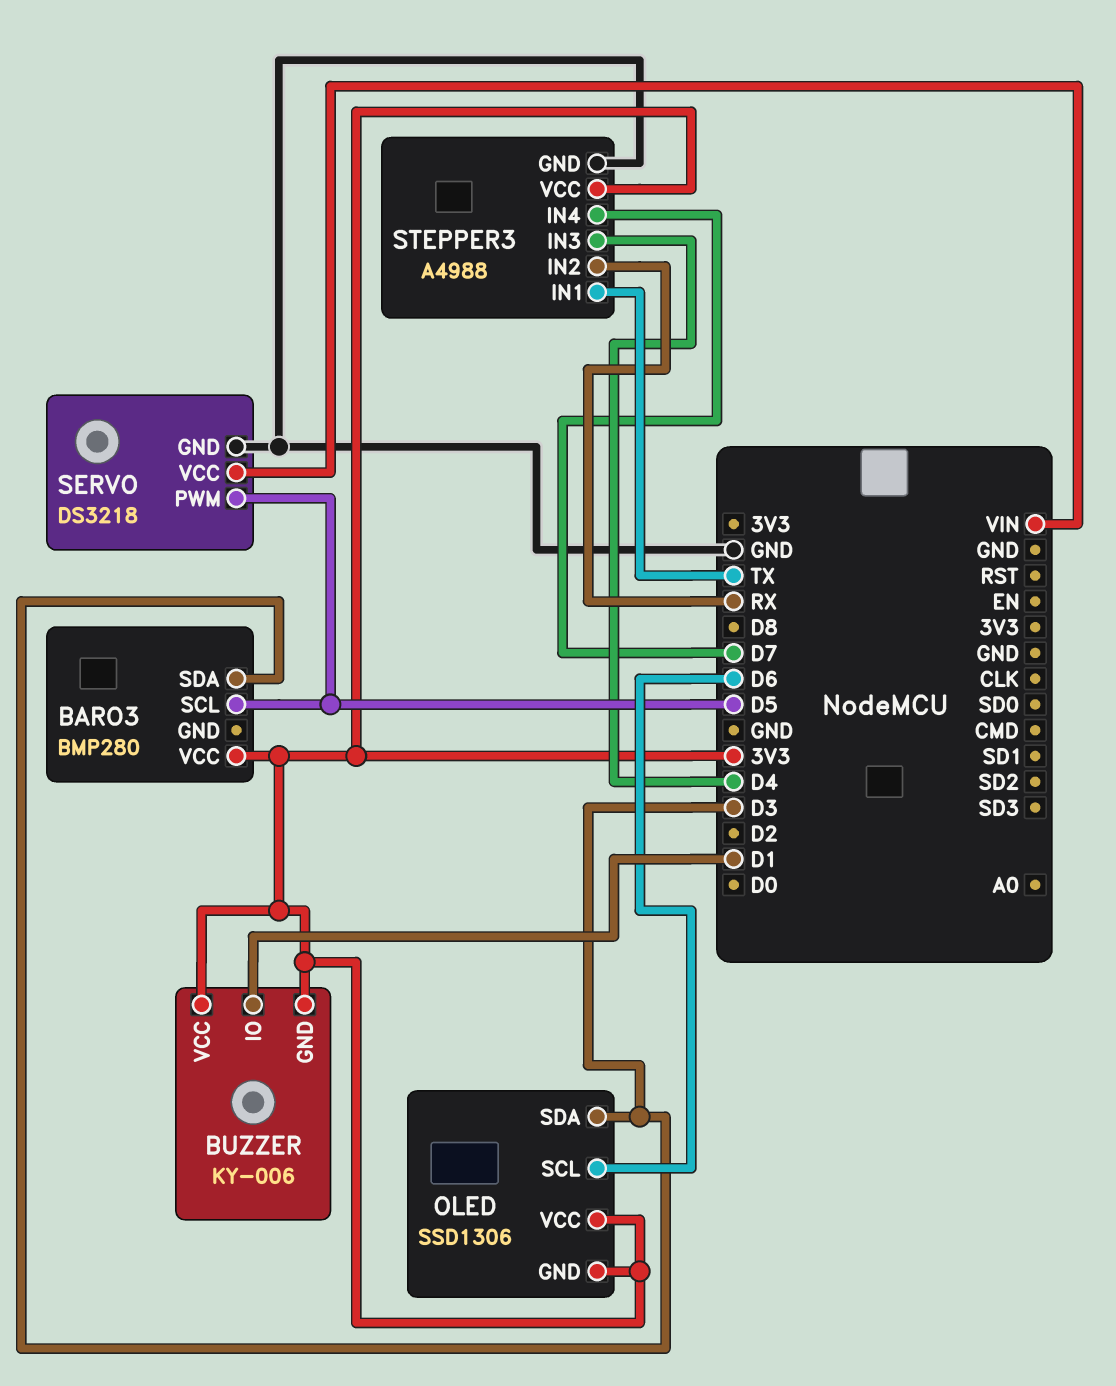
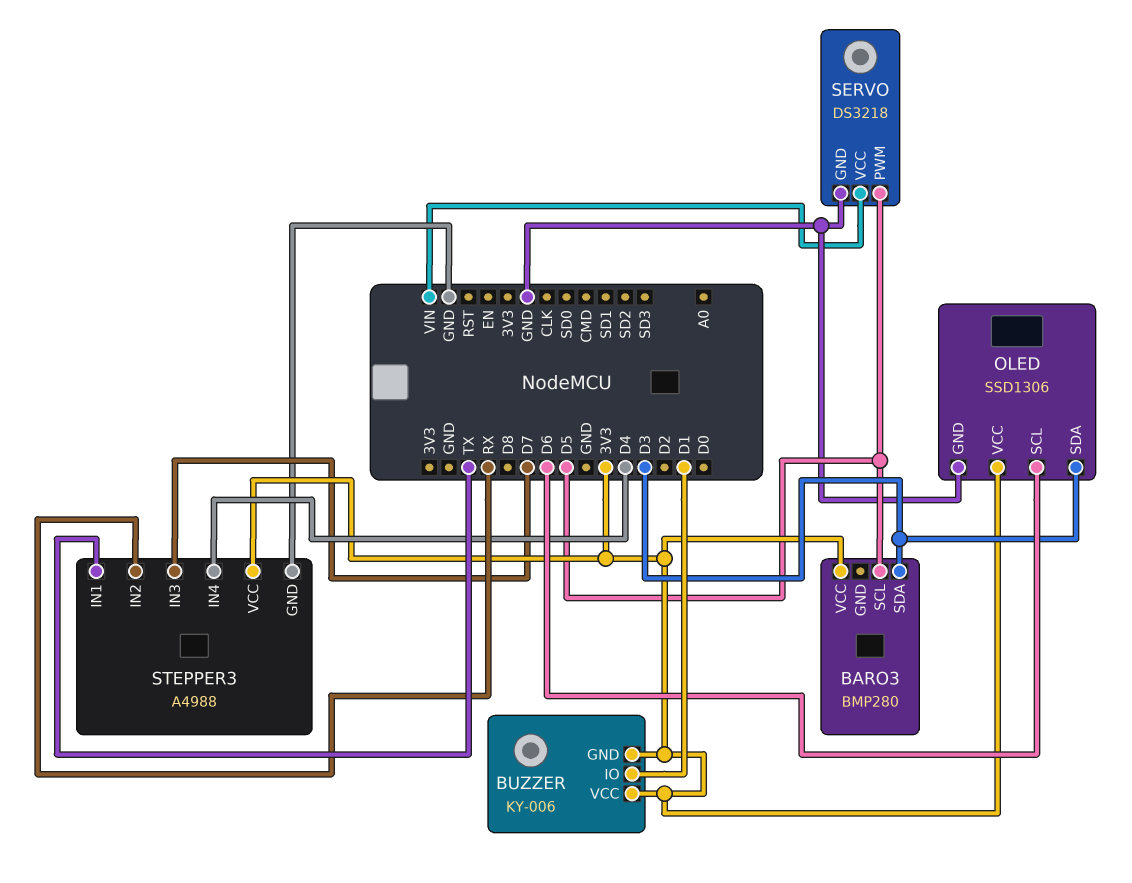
OLED pin GND: 3V3 -> GND
STEPPER3 pin IN3: D4 -> D7
STEPPER3 pin IN4: D7 -> D4

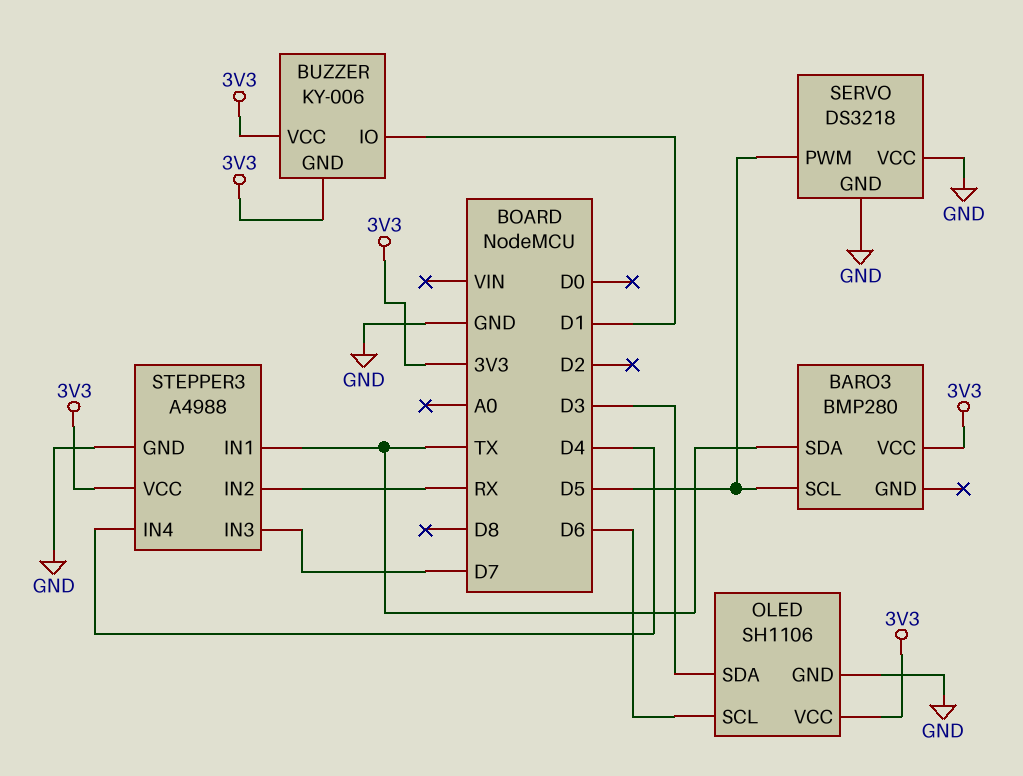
BARO3 pin SDA: D3 -> TX
OLED: SSD1306 -> SH1106
SERVO pin VCC: VIN -> GND

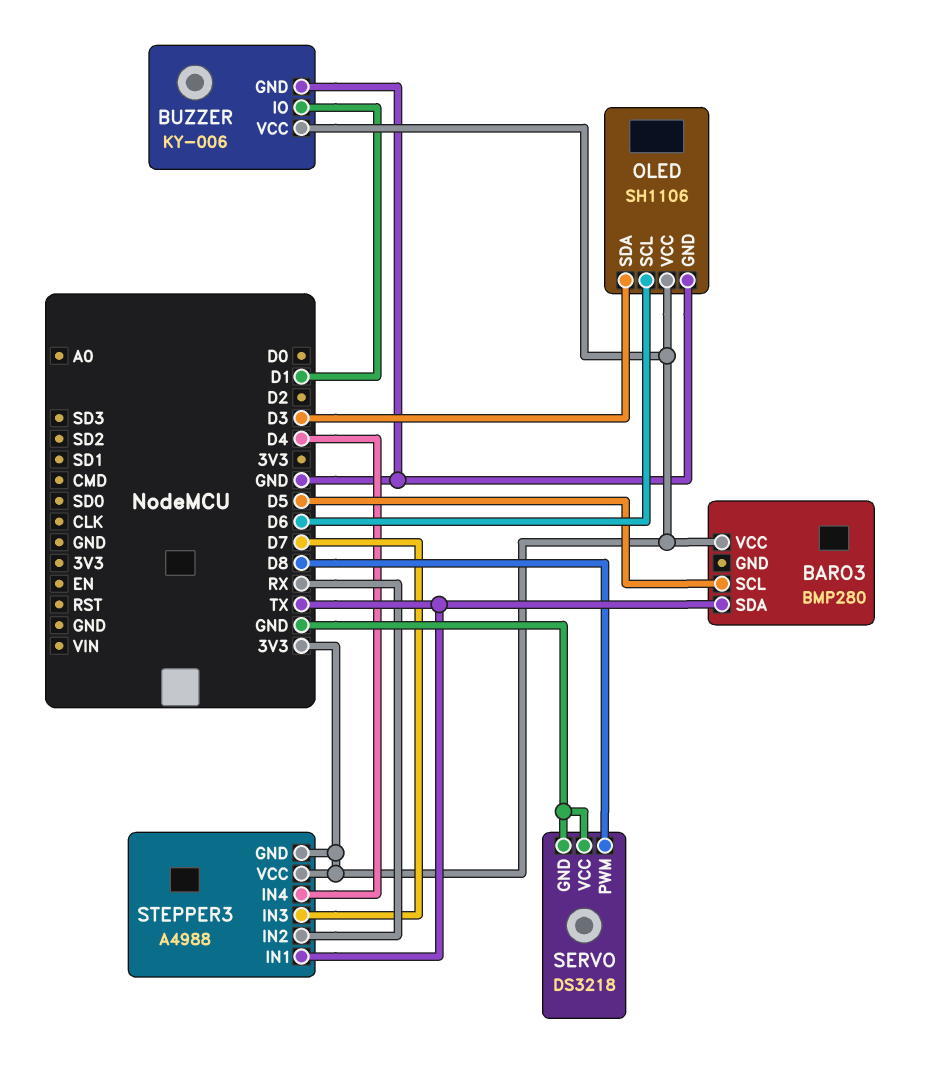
BUZZER pin GND: 3V3 -> GND
SERVO pin PWM: D5 -> D8
STEPPER3 pin GND: GND -> 3V3

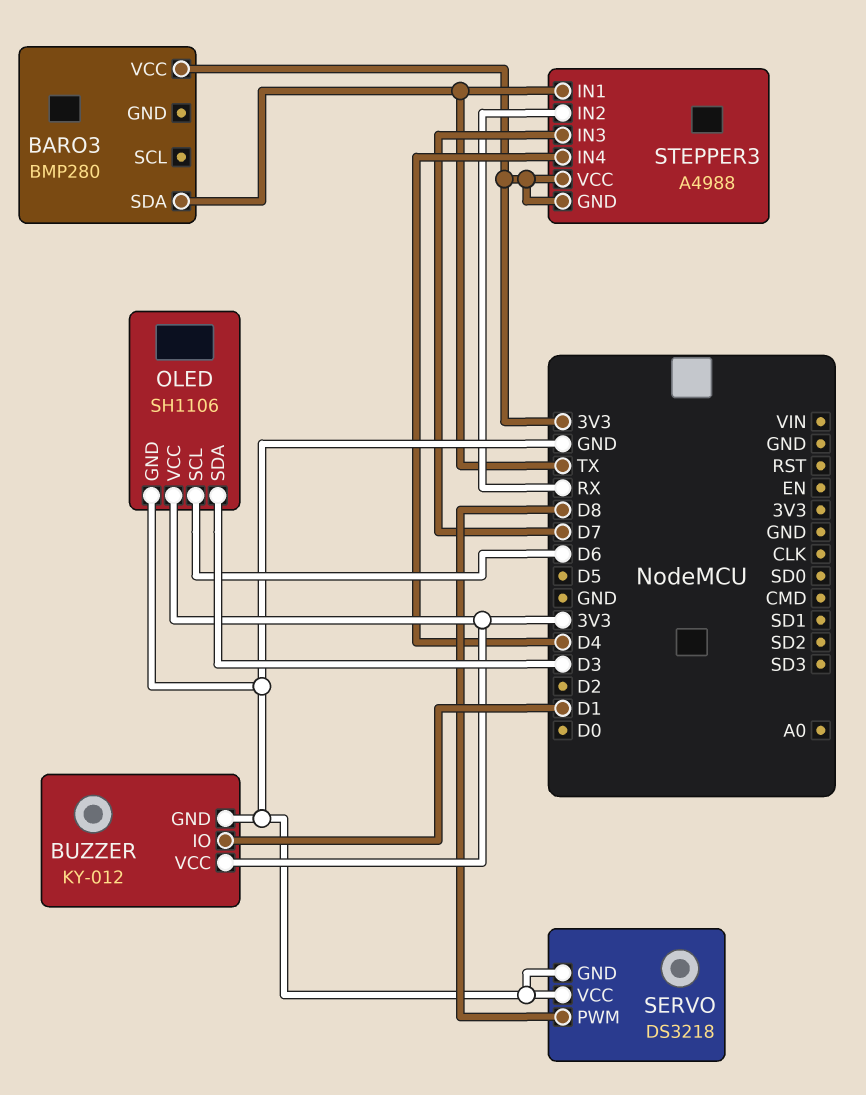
BARO3 pin SCL: D5 -> none
BUZZER: KY-006 -> KY-012

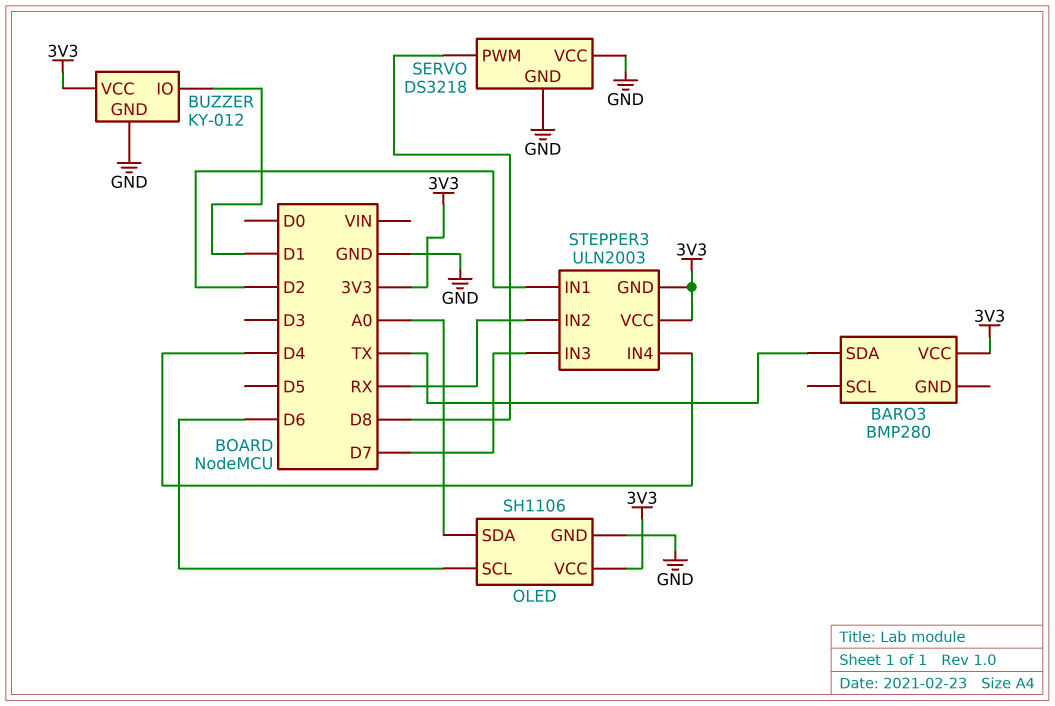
OLED pin SDA: D3 -> A0
STEPPER3: A4988 -> ULN2003
STEPPER3 pin IN1: TX -> D2

